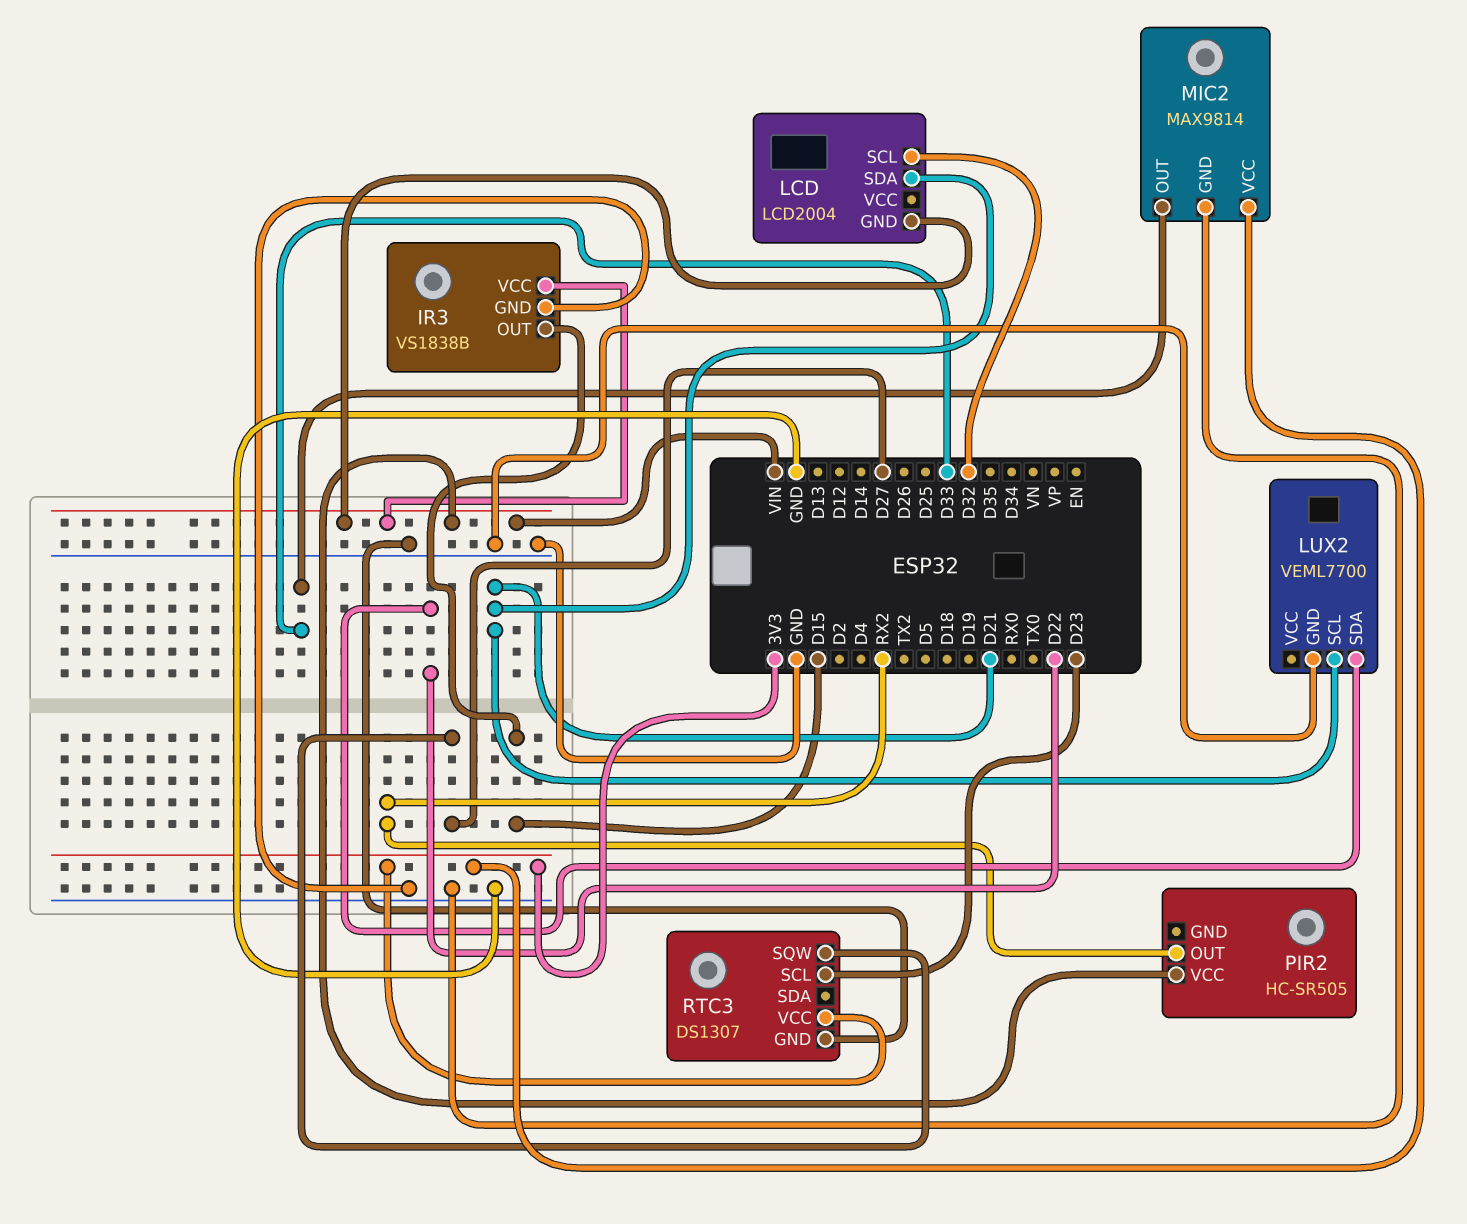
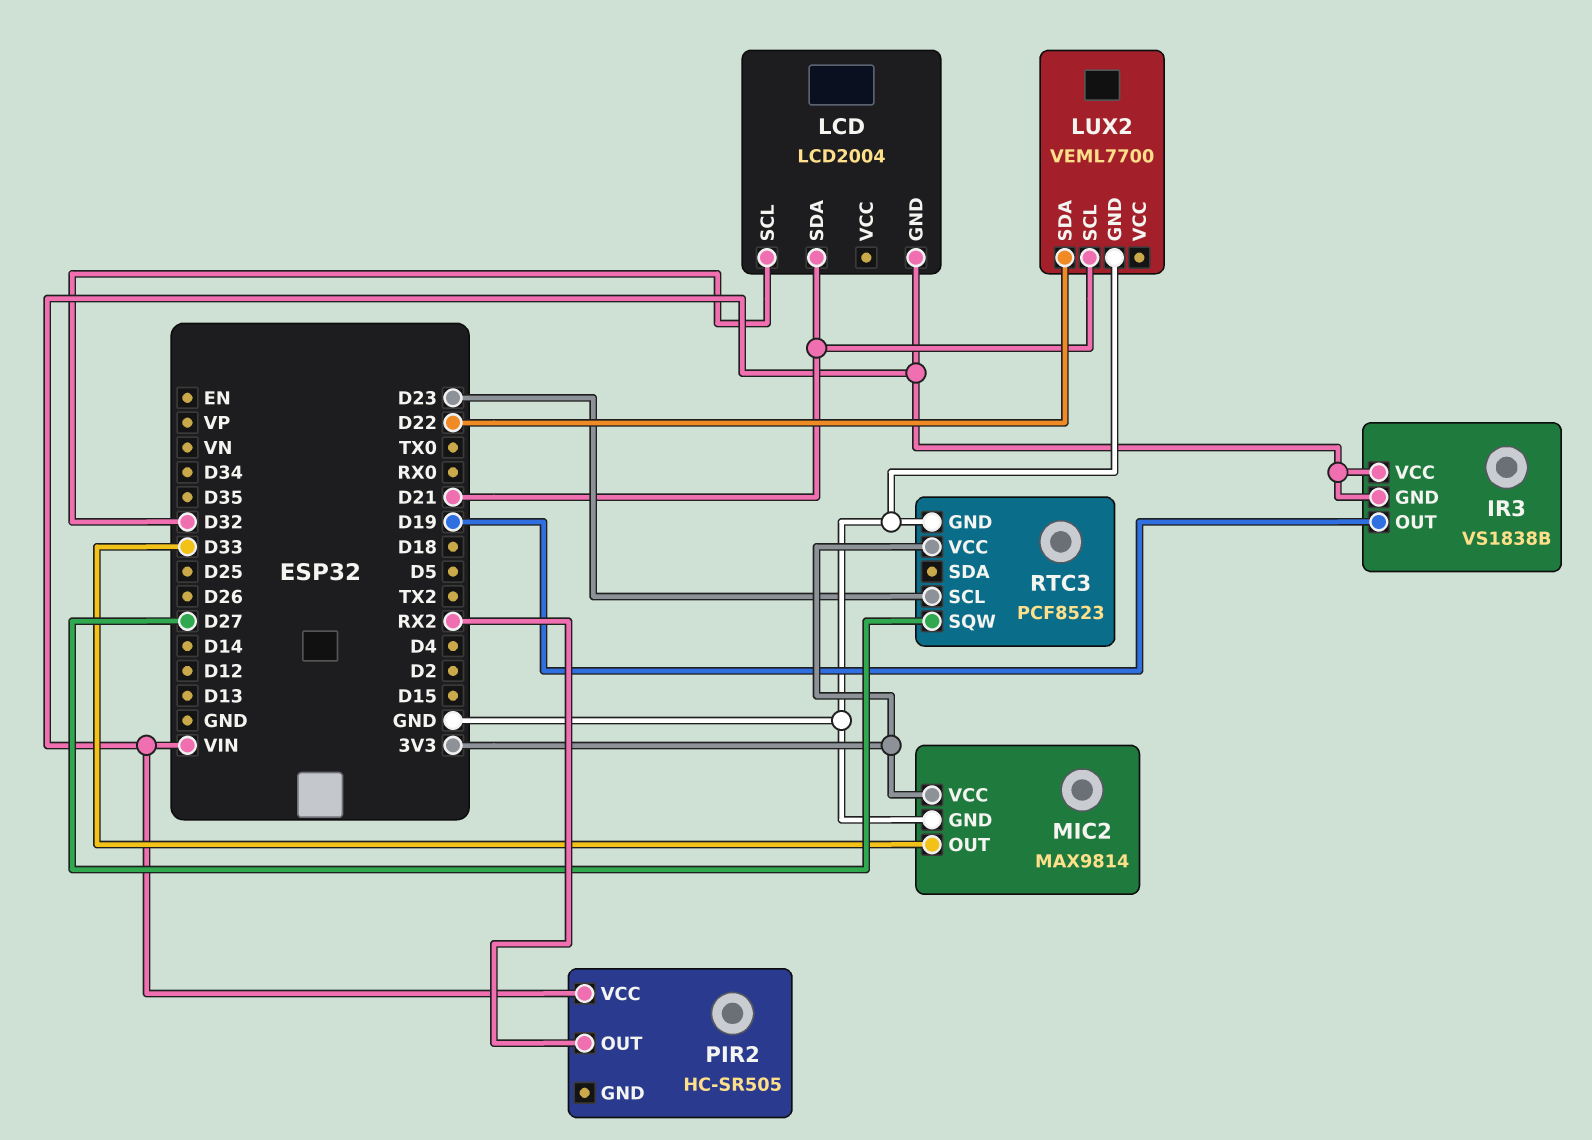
IR3 pin GND: GND -> VIN
IR3 pin OUT: D15 -> D19
RTC3: DS1307 -> PCF8523

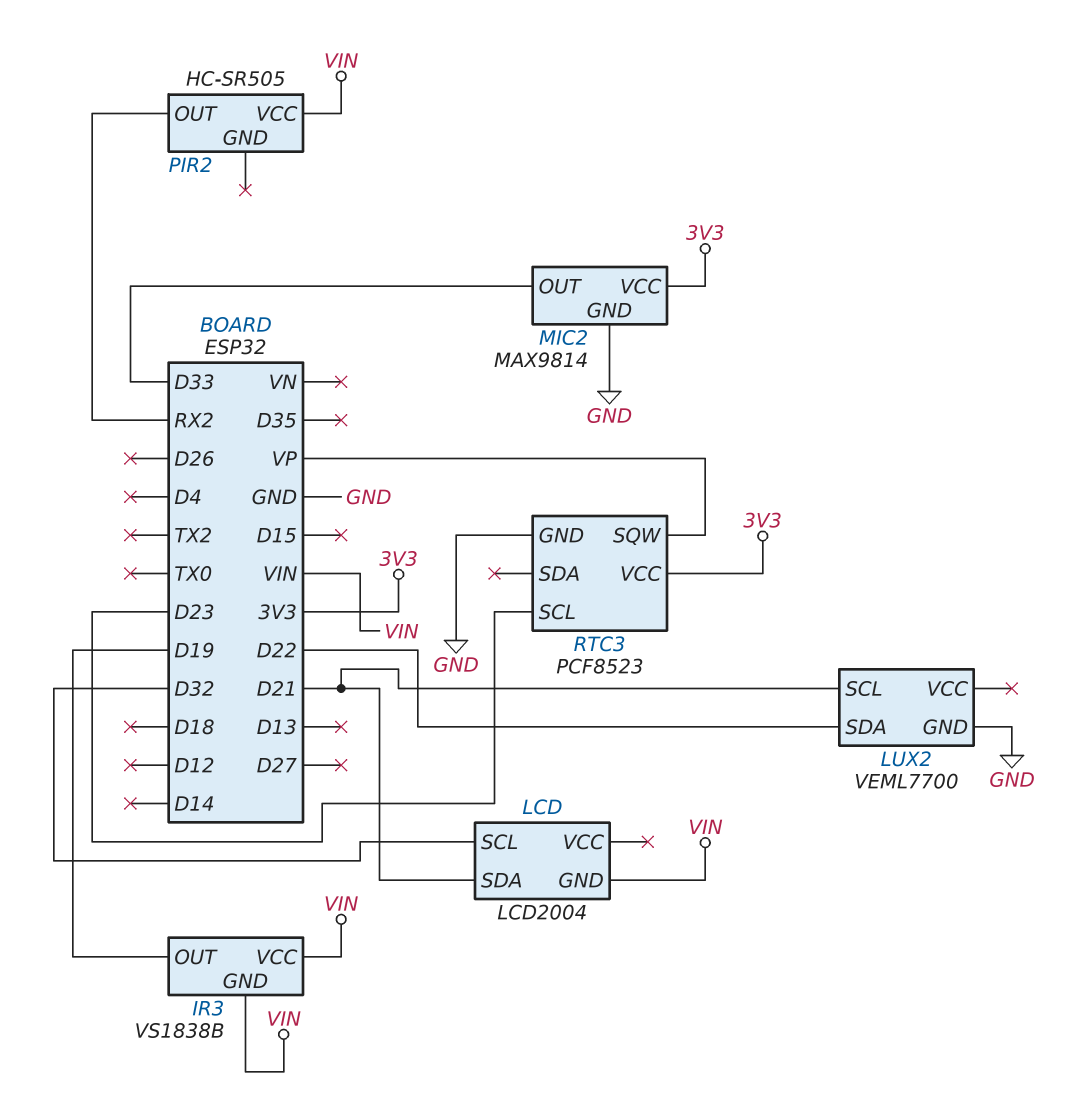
RTC3 pin SQW: D27 -> VP

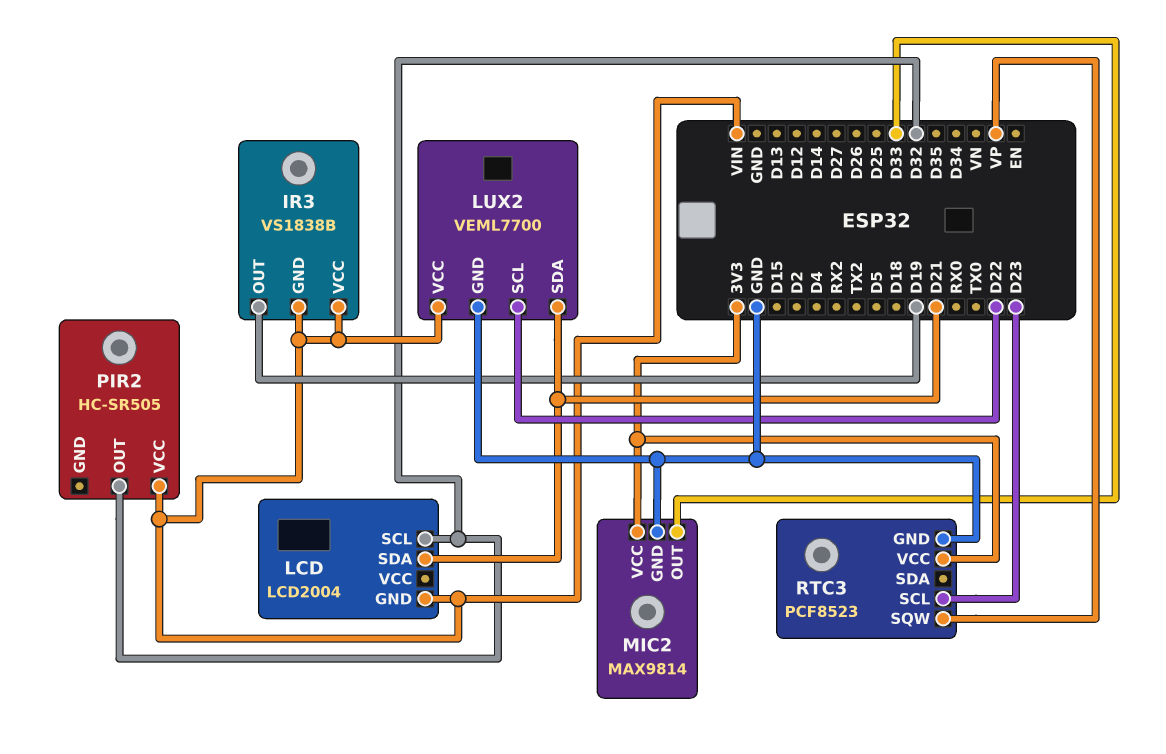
LUX2 pin SCL: D21 -> D22
LUX2 pin SDA: D22 -> D21
LUX2 pin VCC: none -> VIN
PIR2 pin OUT: RX2 -> D32

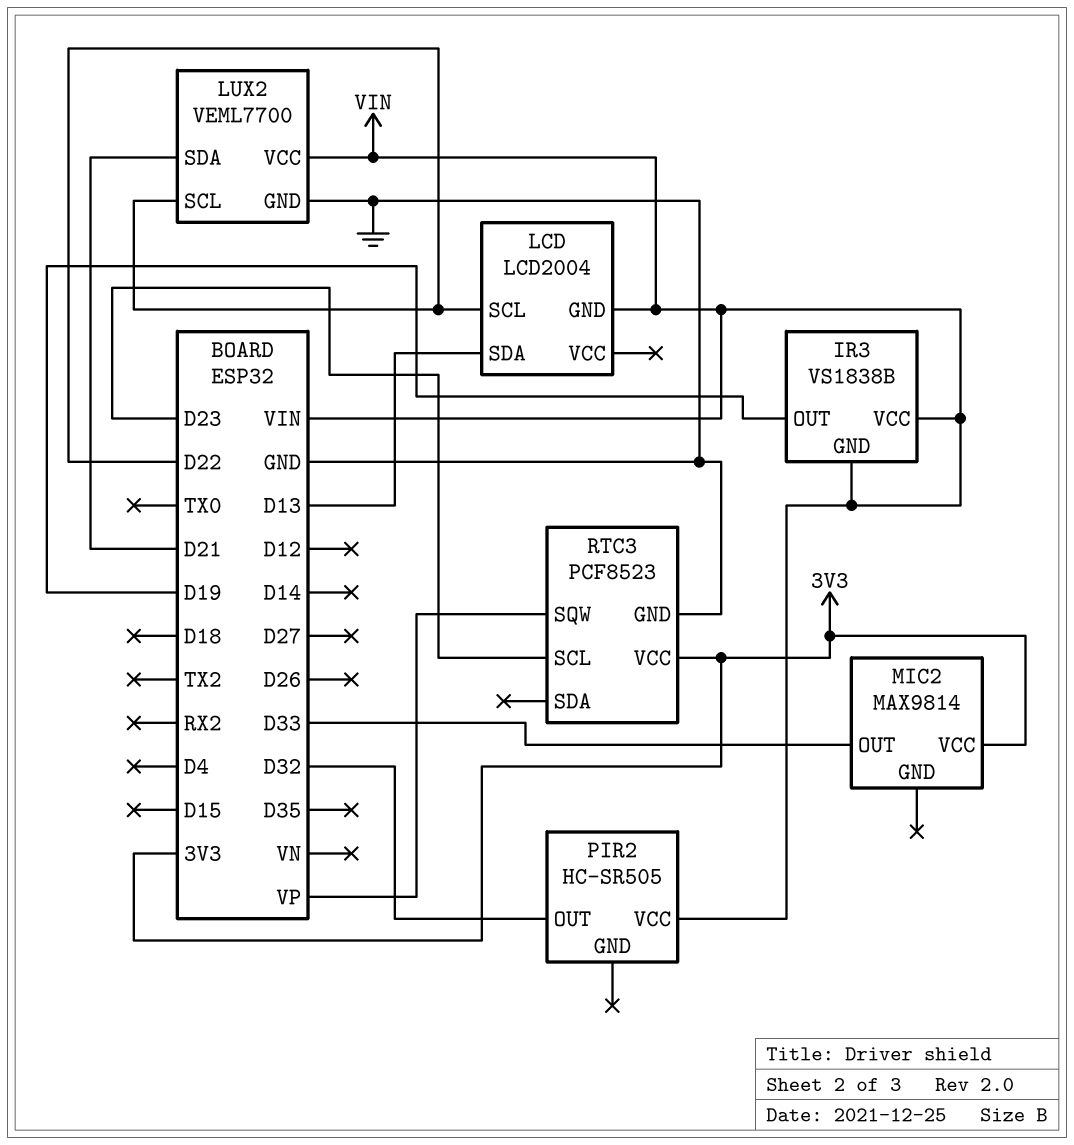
LCD pin SCL: D32 -> D22
LCD pin SDA: D21 -> D13
MIC2 pin GND: GND -> none

